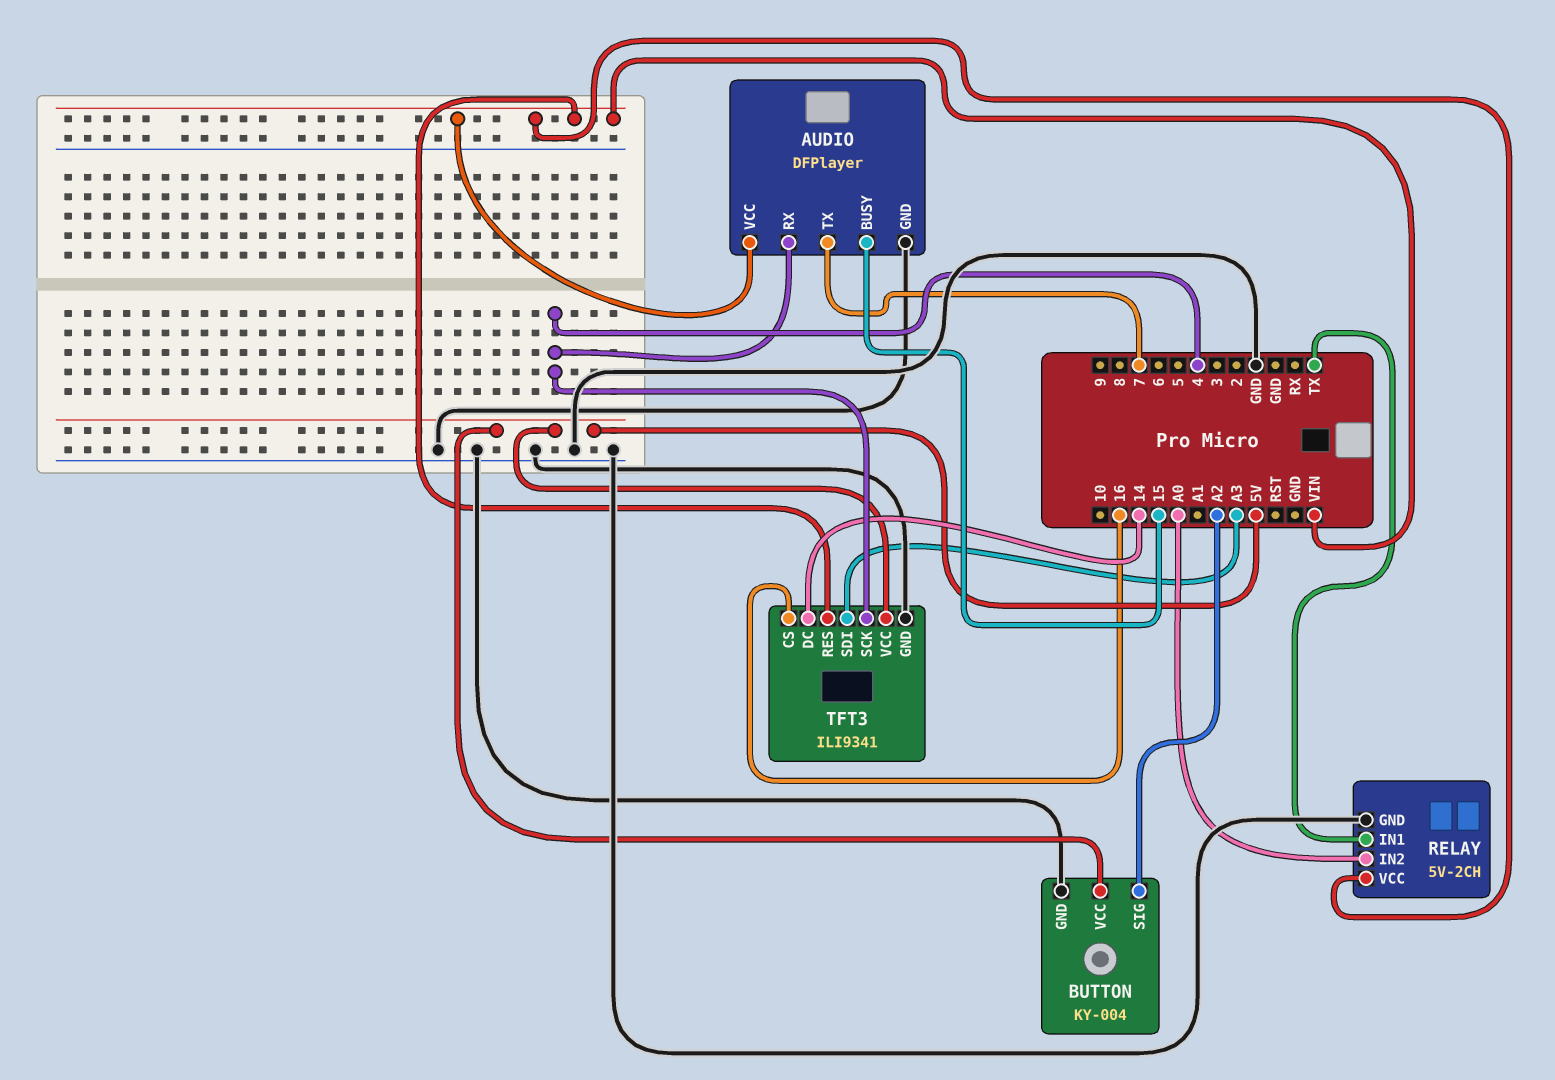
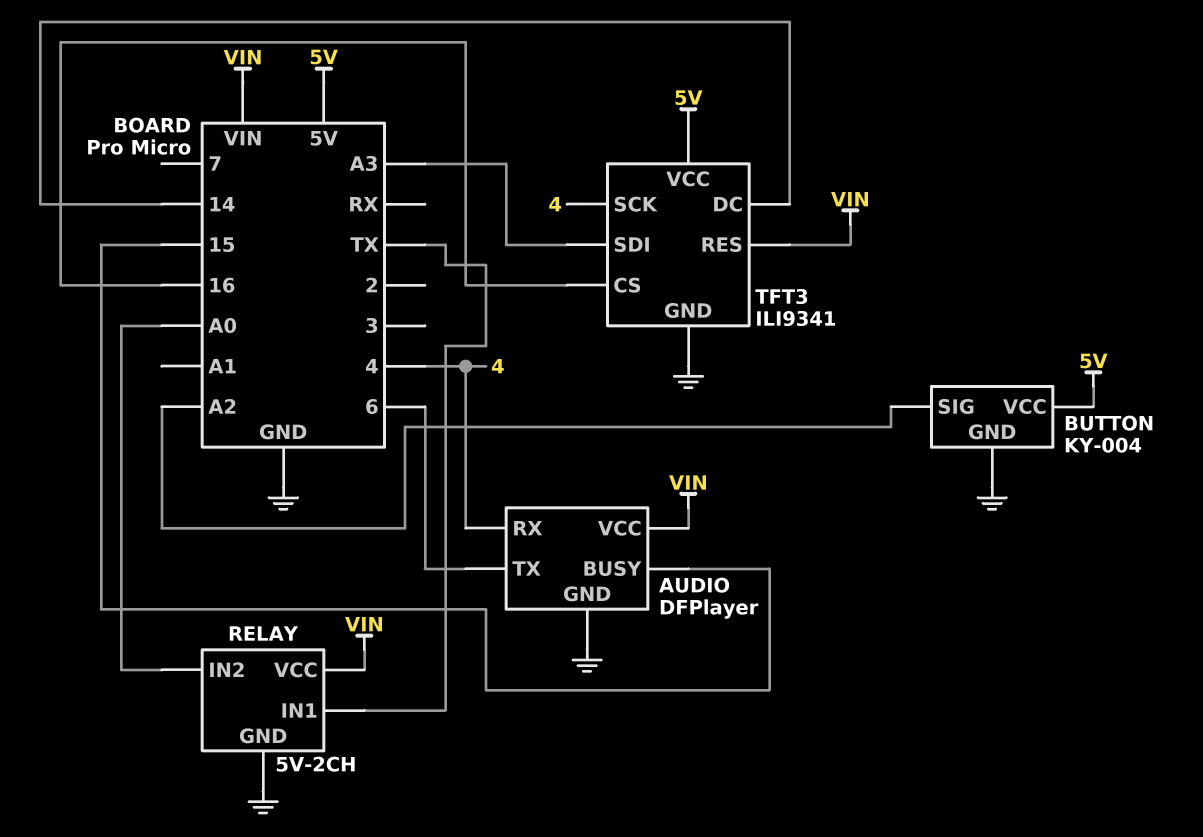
AUDIO pin TX: 7 -> 6

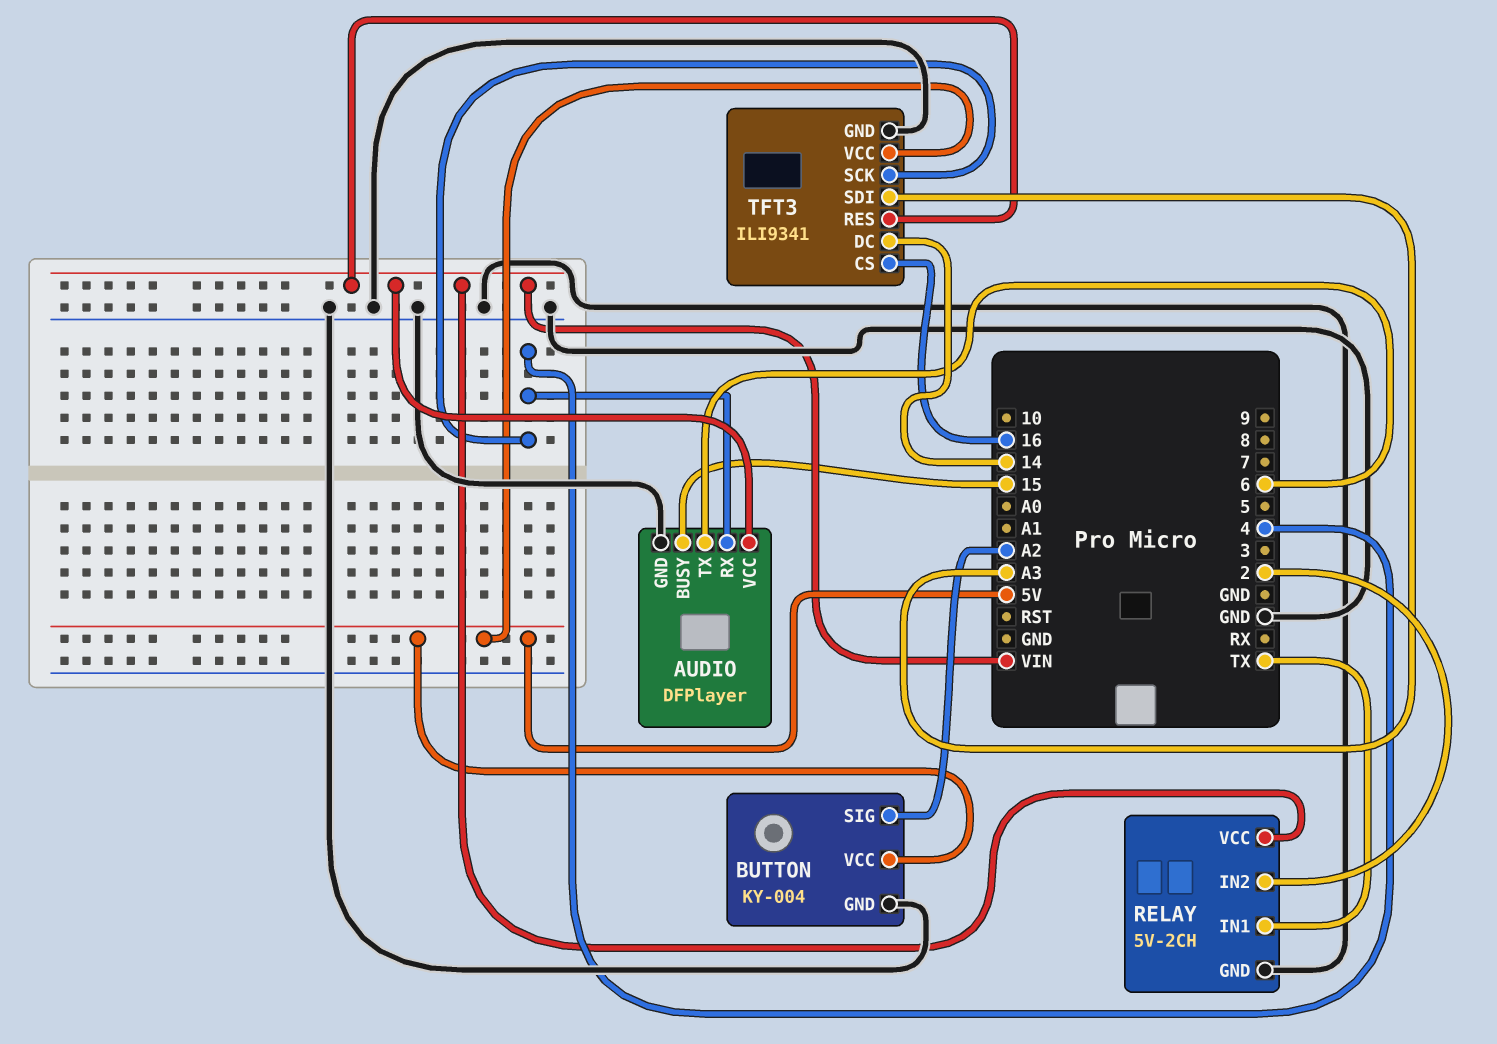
RELAY pin IN2: A0 -> 2

